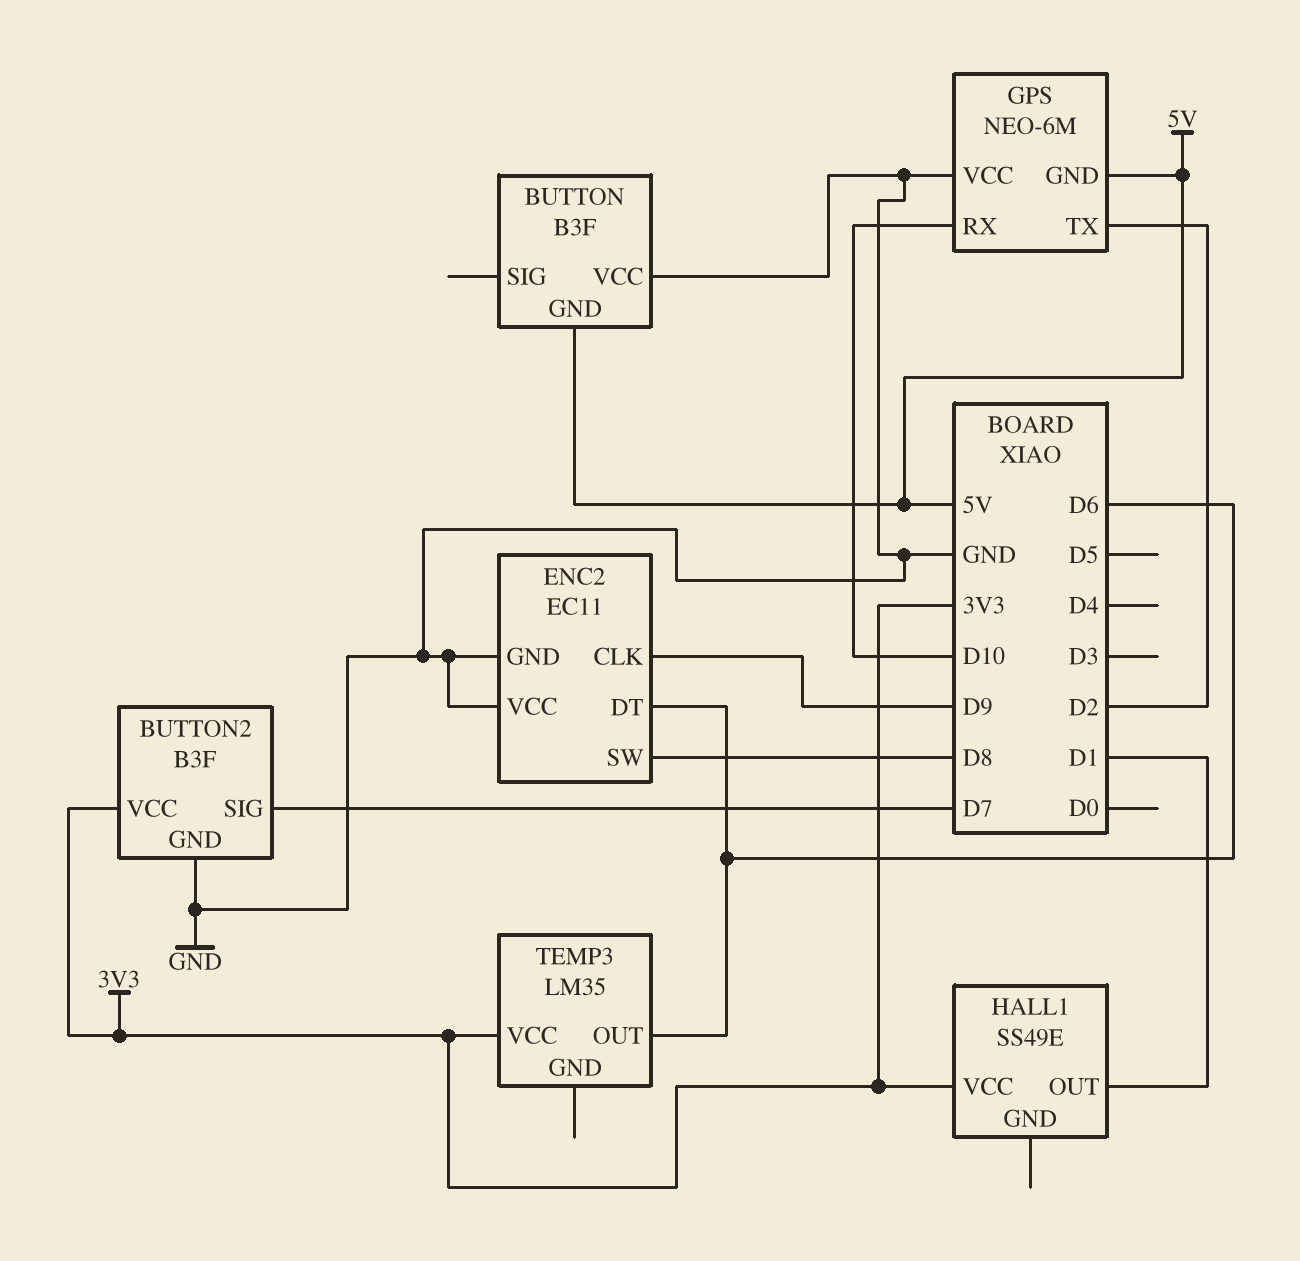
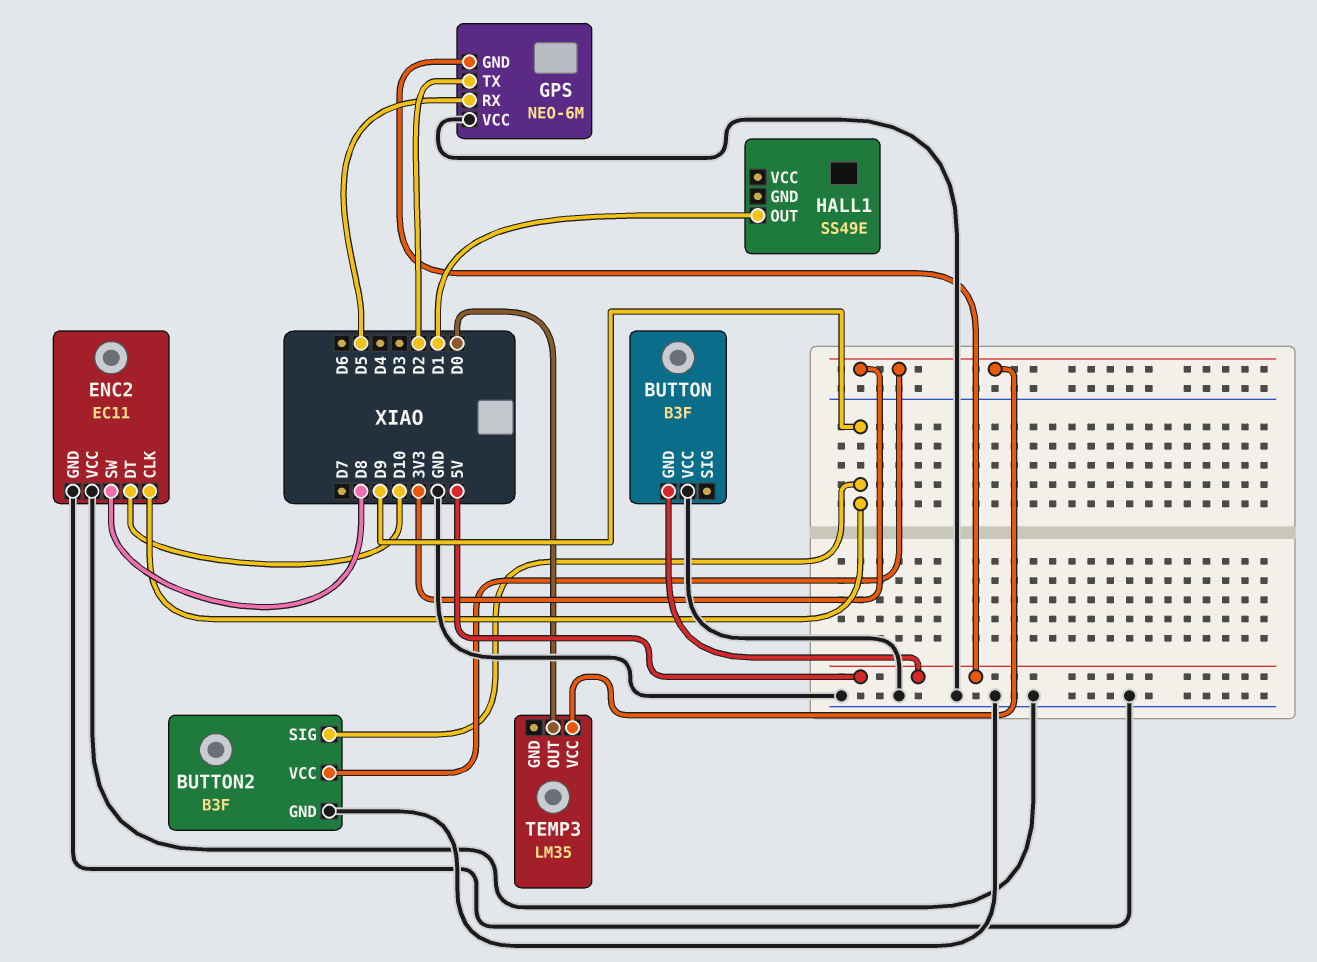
BUTTON2 pin SIG: D7 -> D9
ENC2 pin DT: D6 -> D10
GPS pin RX: D10 -> D5
HALL1 pin VCC: 3V3 -> none
TEMP3 pin OUT: D6 -> D0

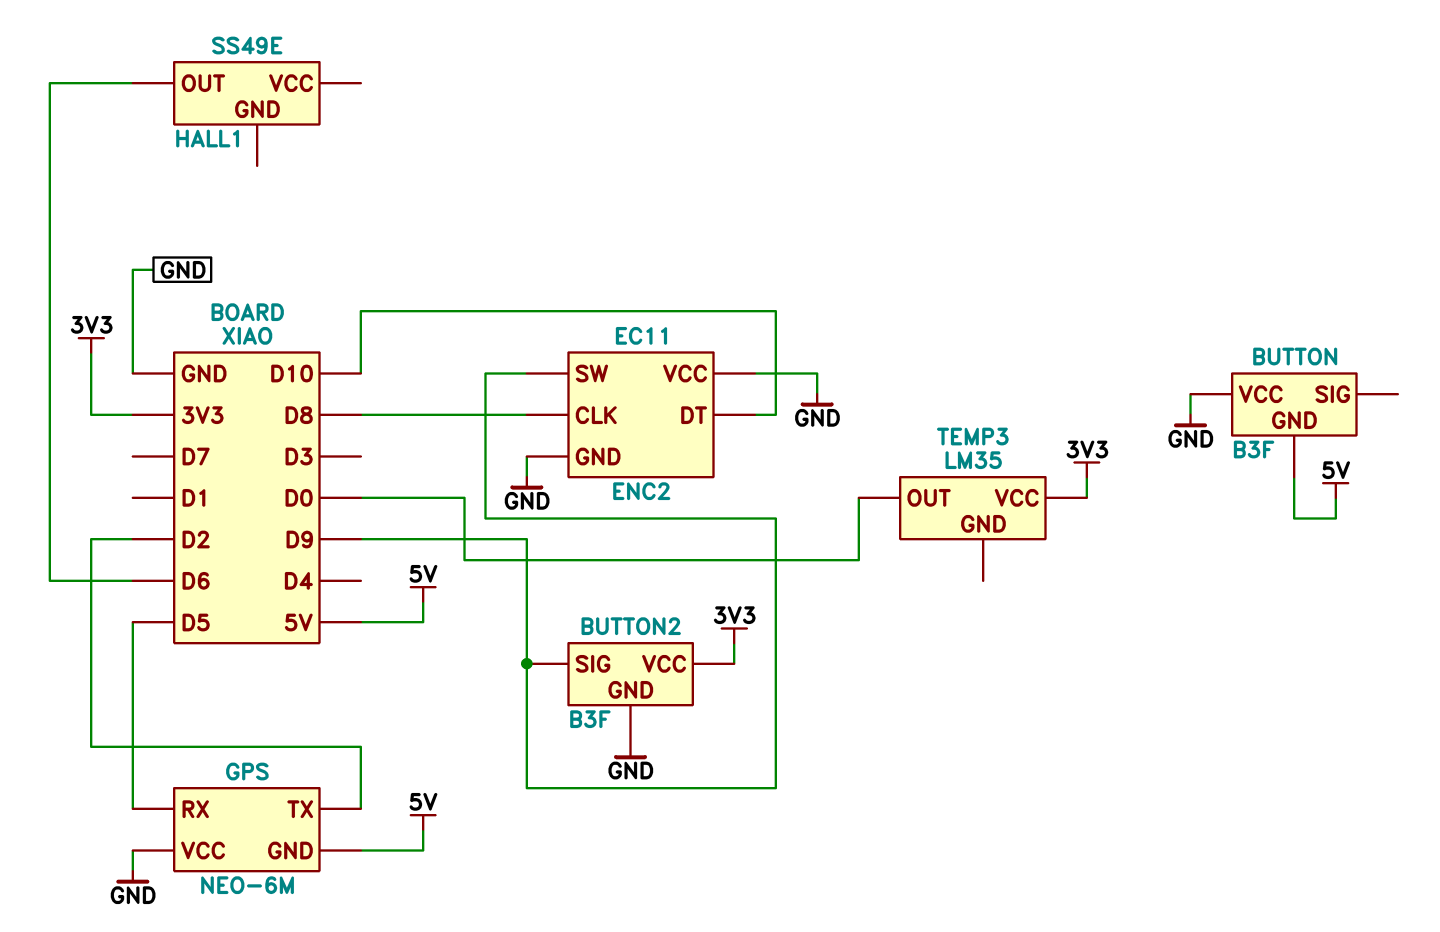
ENC2 pin CLK: D9 -> D8
ENC2 pin SW: D8 -> D9
HALL1 pin OUT: D1 -> D6

